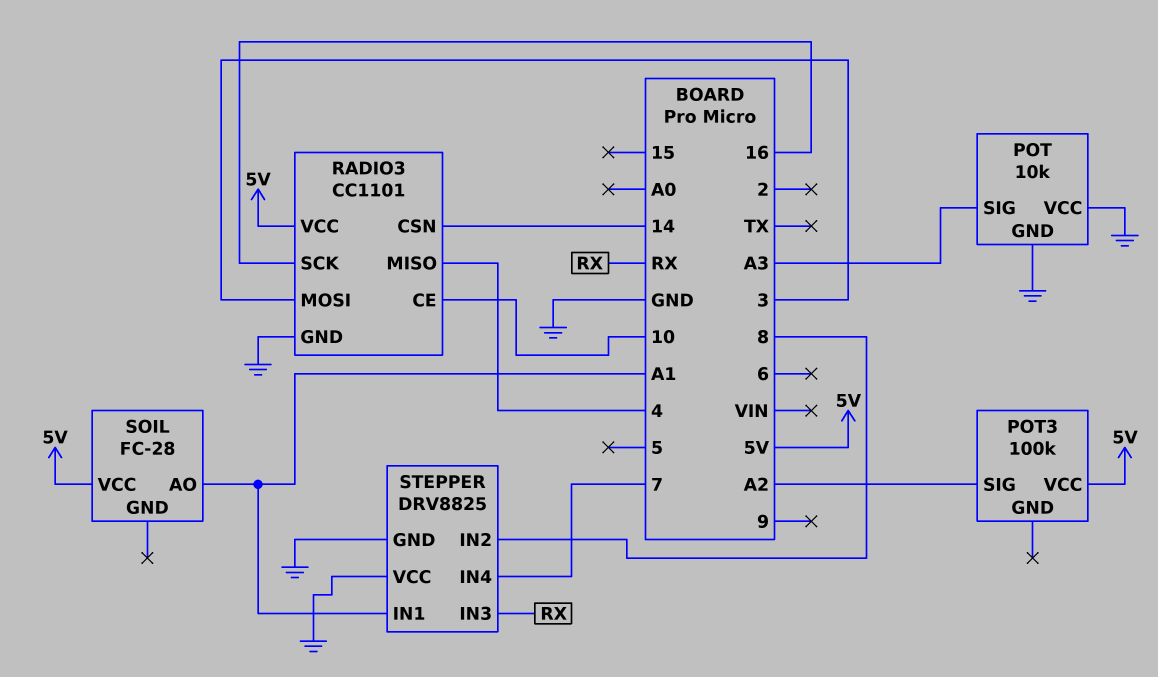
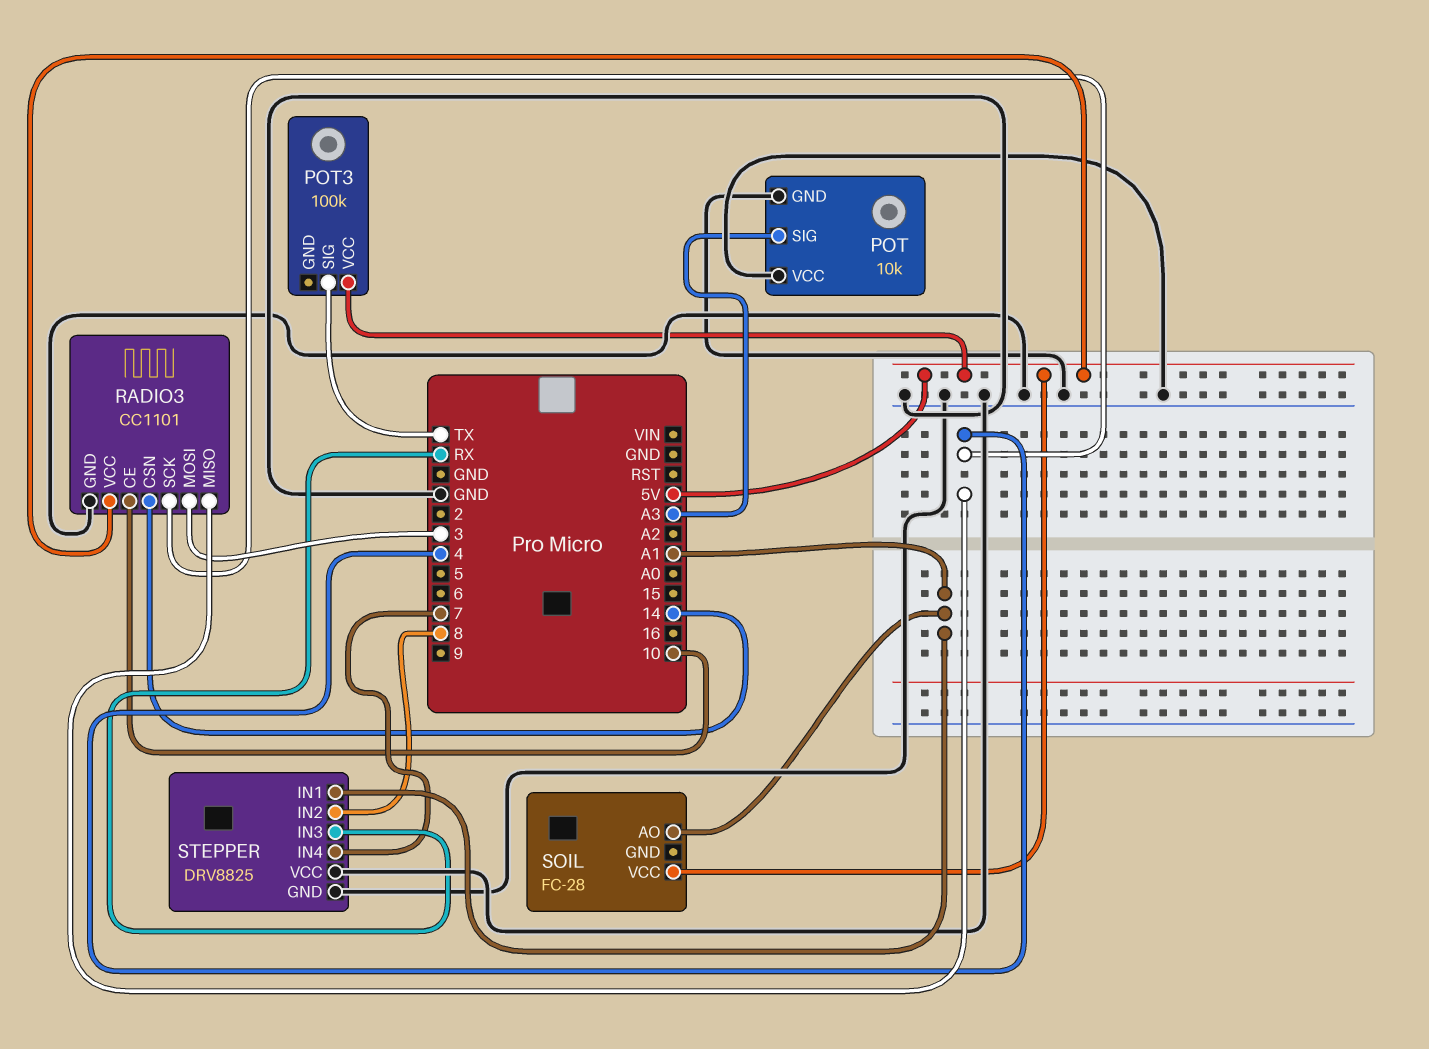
POT3 pin SIG: A2 -> TX
RADIO3 pin SCK: 16 -> 4

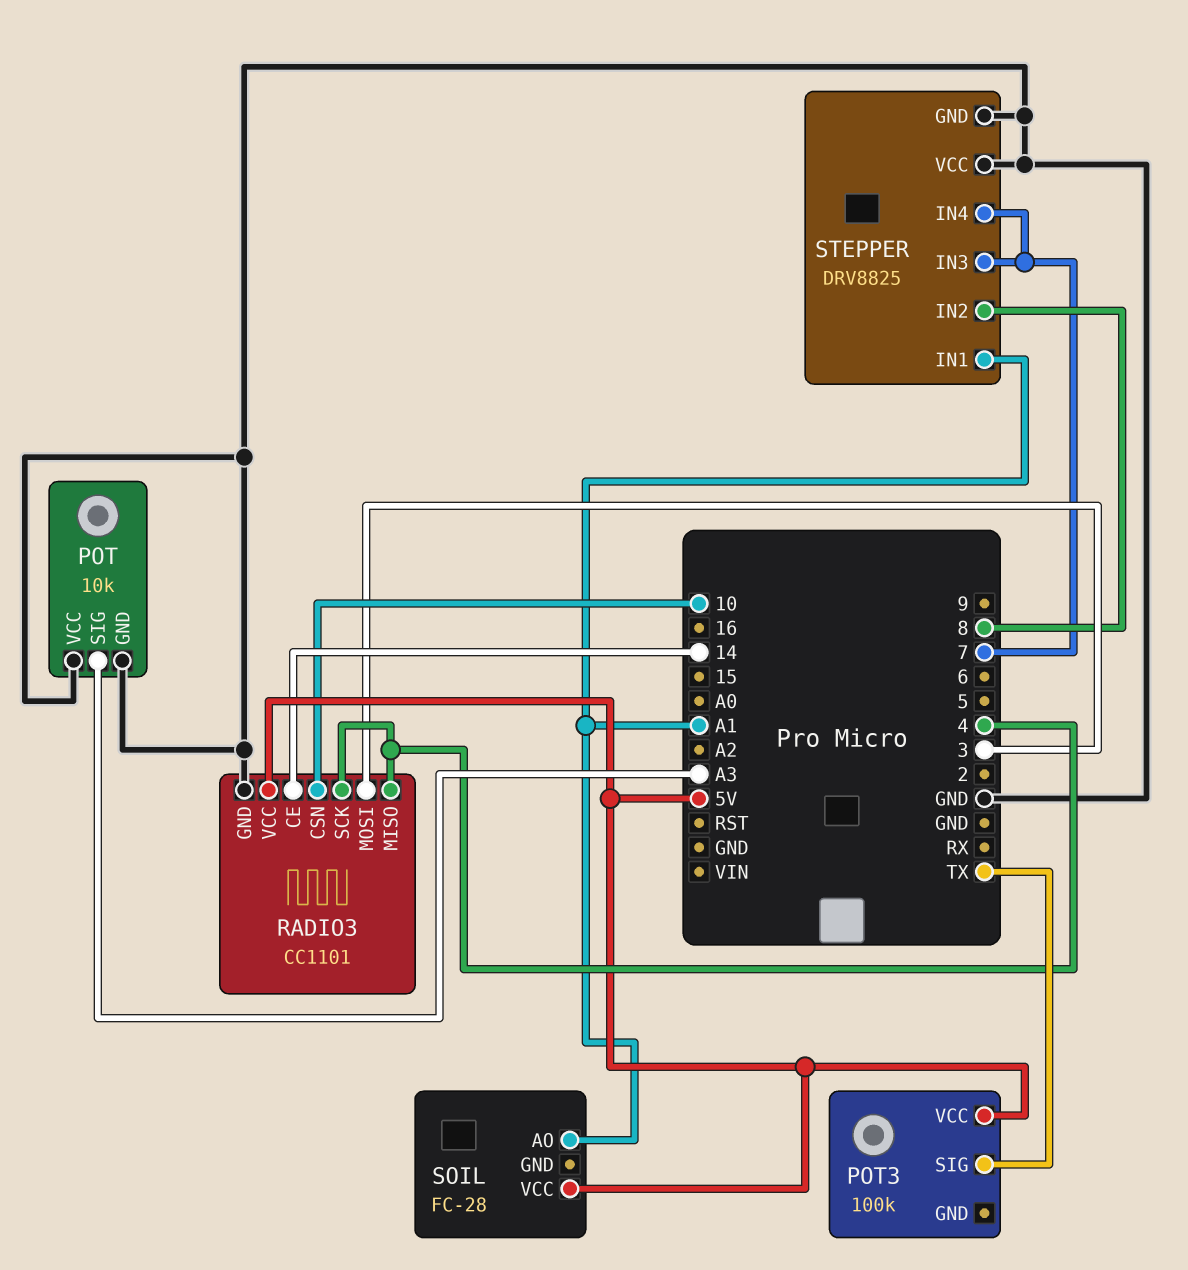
RADIO3 pin CE: 10 -> 14
RADIO3 pin CSN: 14 -> 10
STEPPER pin IN3: RX -> 7

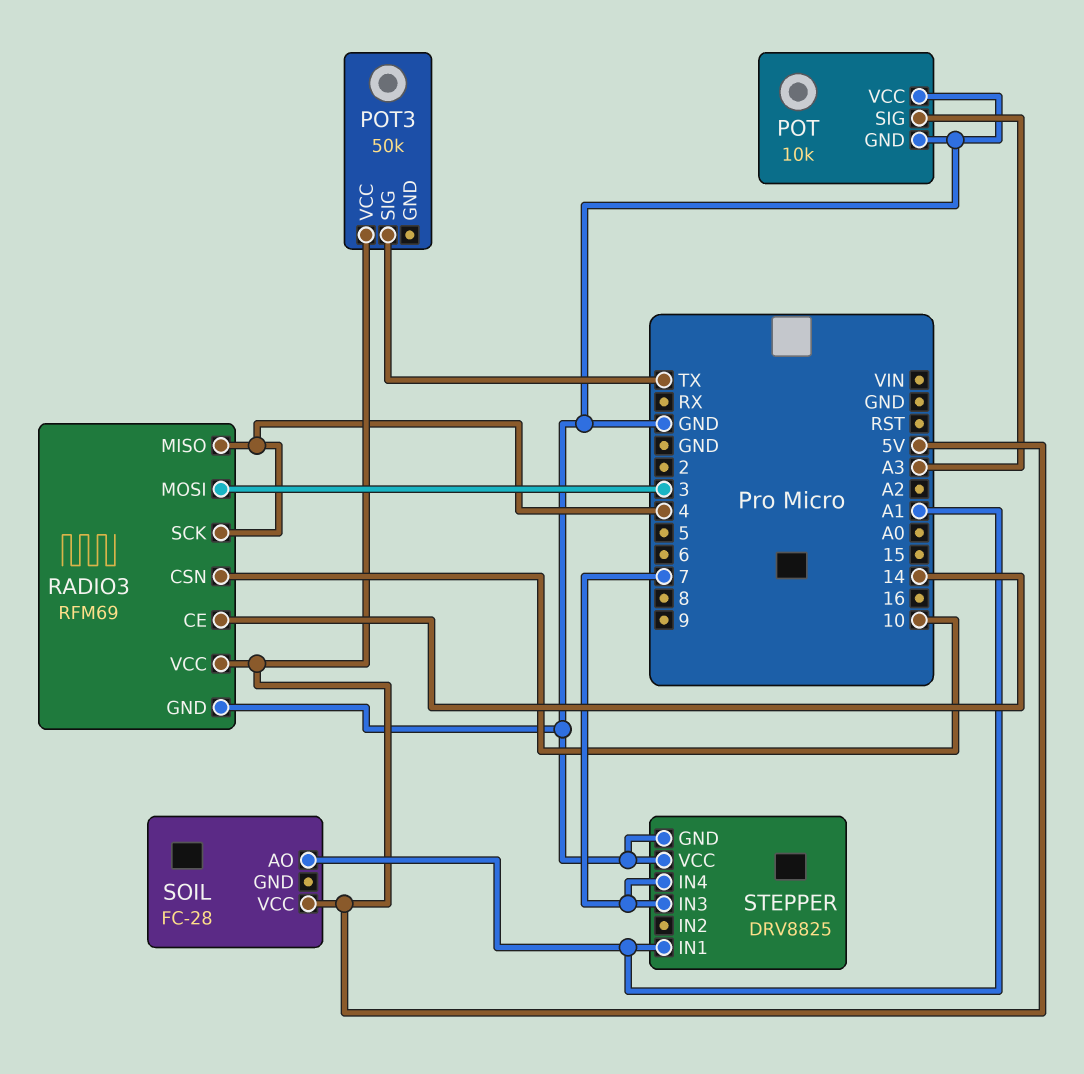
POT3: 100k -> 50k
RADIO3: CC1101 -> RFM69
STEPPER pin IN2: 8 -> none

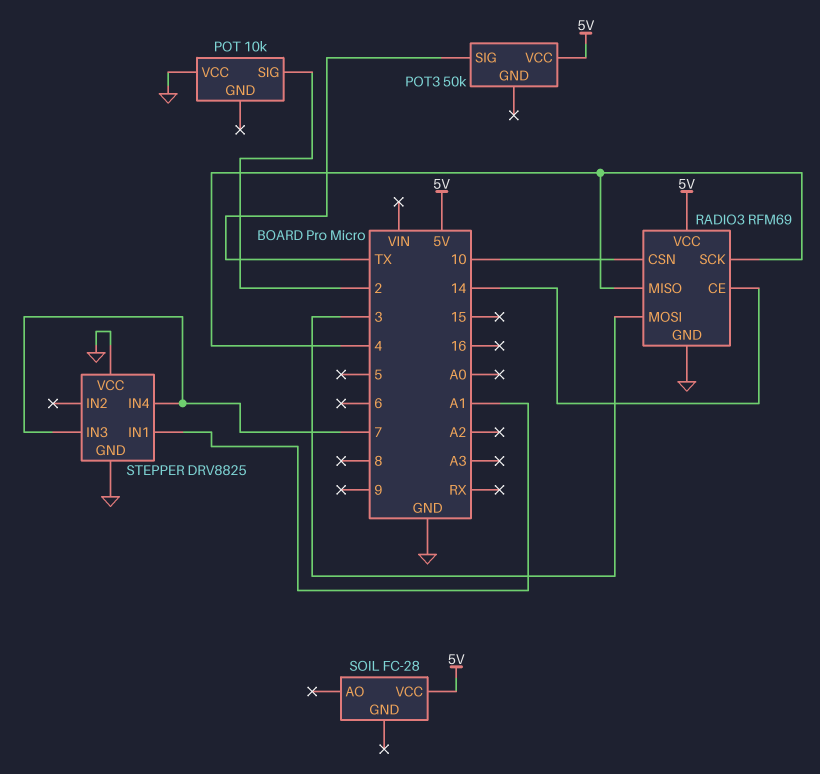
POT pin GND: GND -> none
POT pin SIG: A3 -> 2
SOIL pin AO: A1 -> none

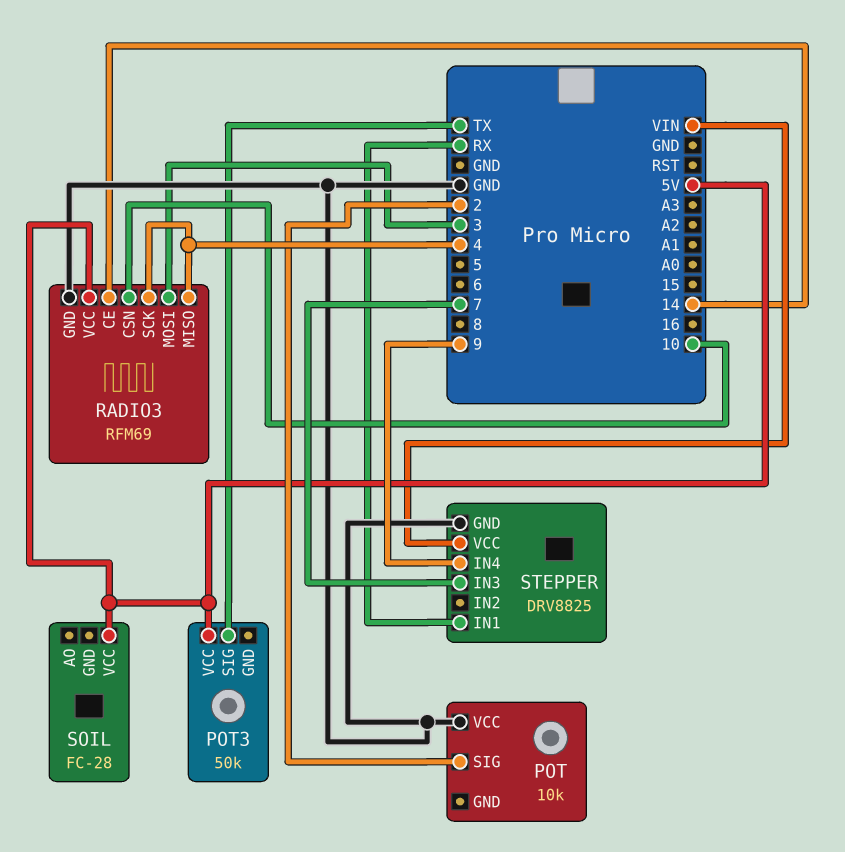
STEPPER pin IN1: A1 -> RX
STEPPER pin IN4: 7 -> 9
STEPPER pin VCC: GND -> VIN

